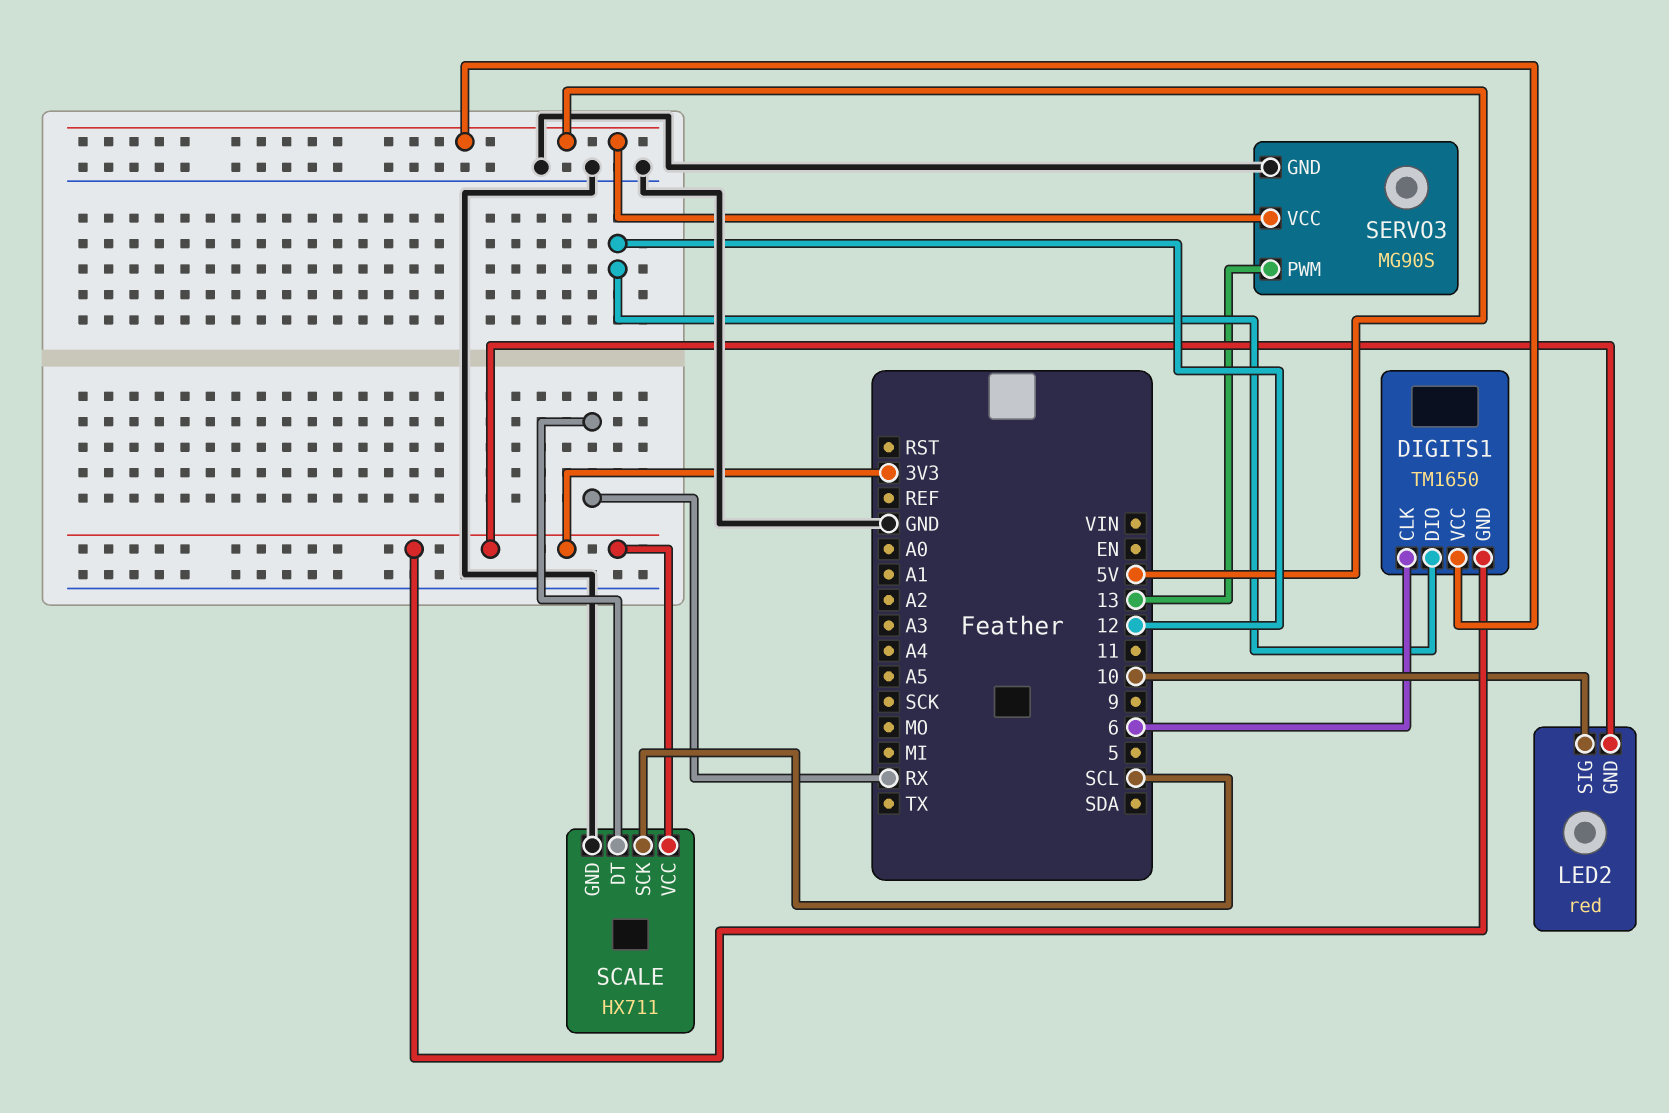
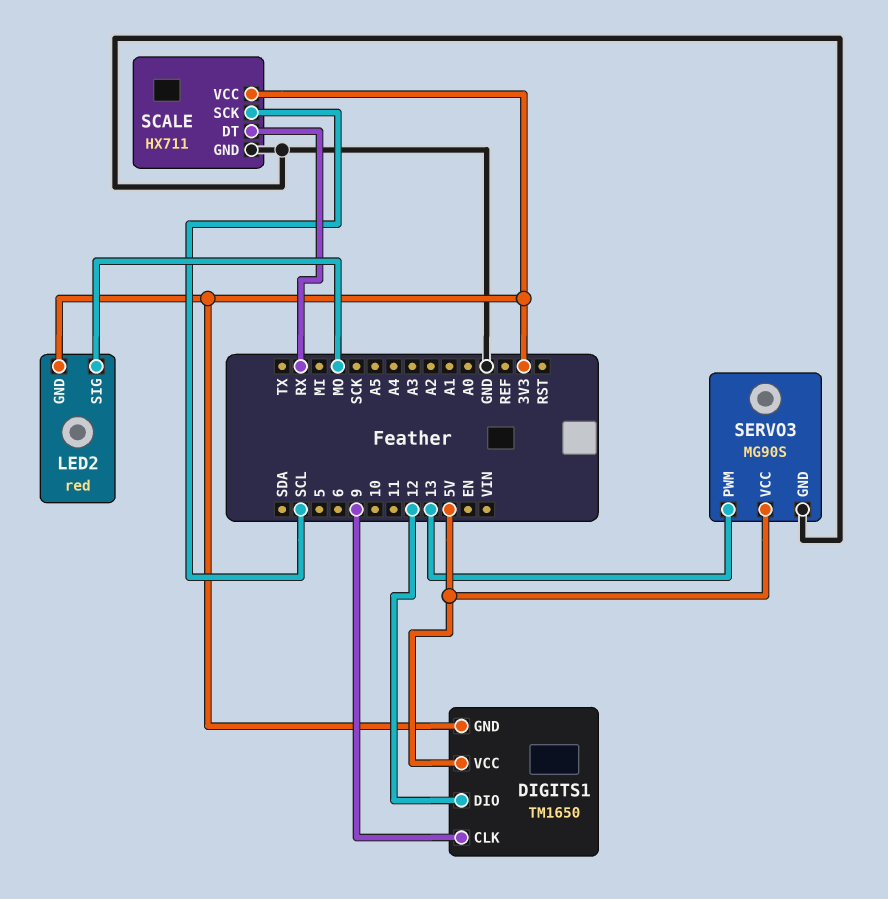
DIGITS1 pin CLK: 6 -> 9
LED2 pin SIG: 10 -> MO

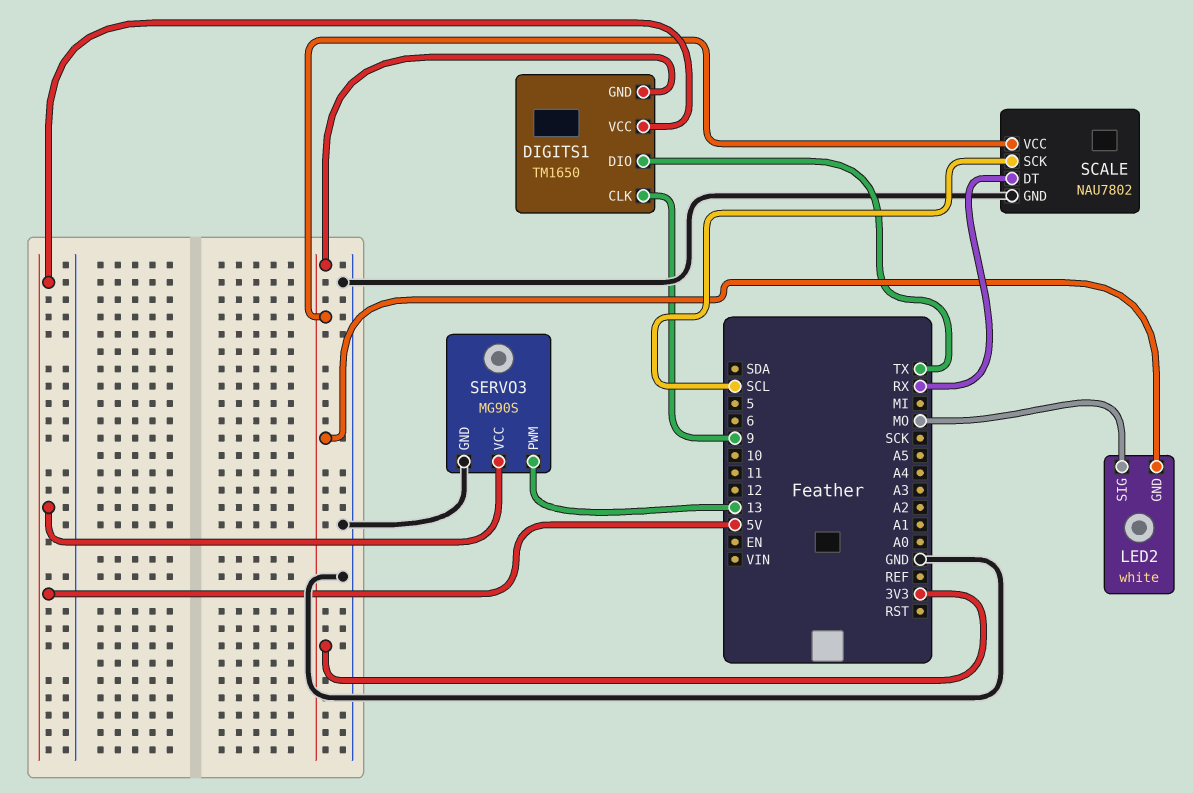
DIGITS1 pin DIO: 12 -> TX
LED2: red -> white
SCALE: HX711 -> NAU7802

